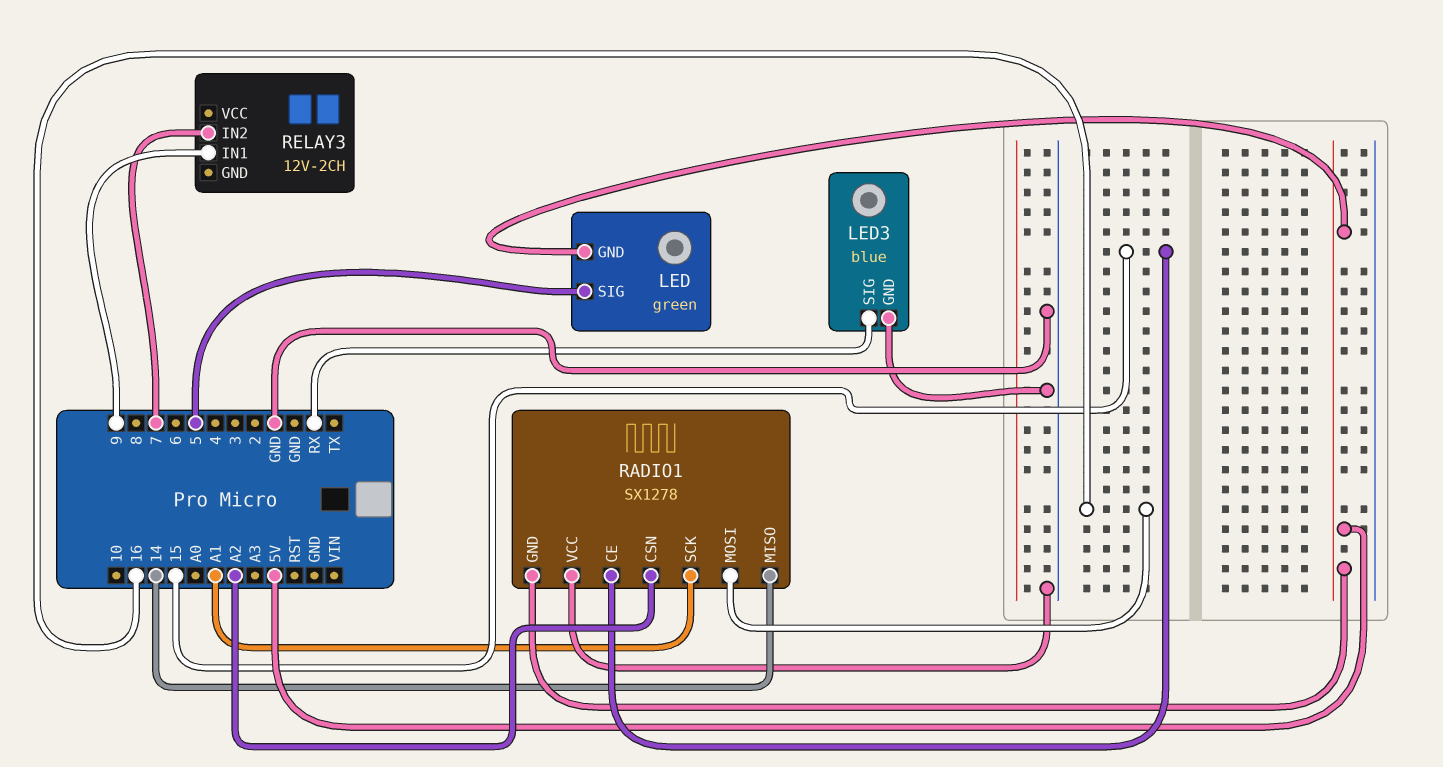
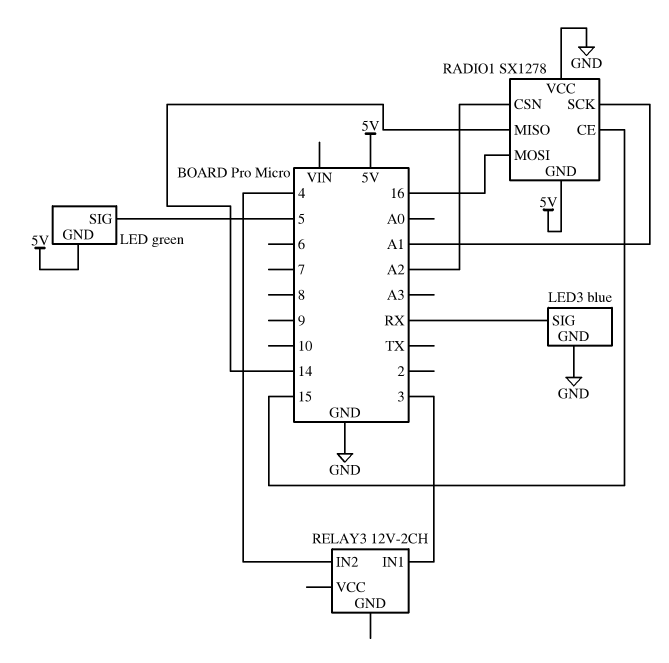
RELAY3 pin IN1: 9 -> 3
RELAY3 pin IN2: 7 -> 4

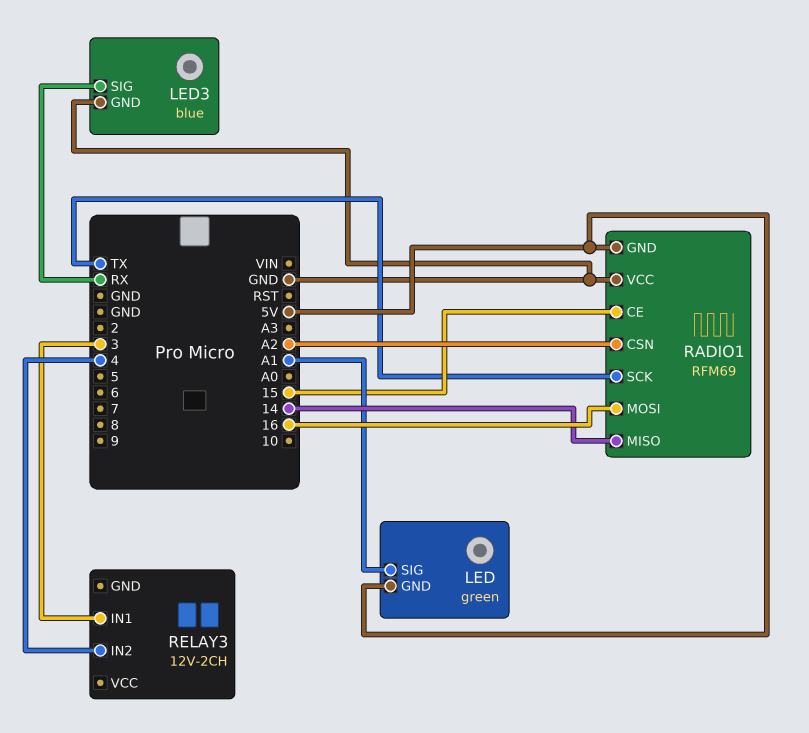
LED pin SIG: 5 -> A1
RADIO1: SX1278 -> RFM69
RADIO1 pin SCK: A1 -> TX

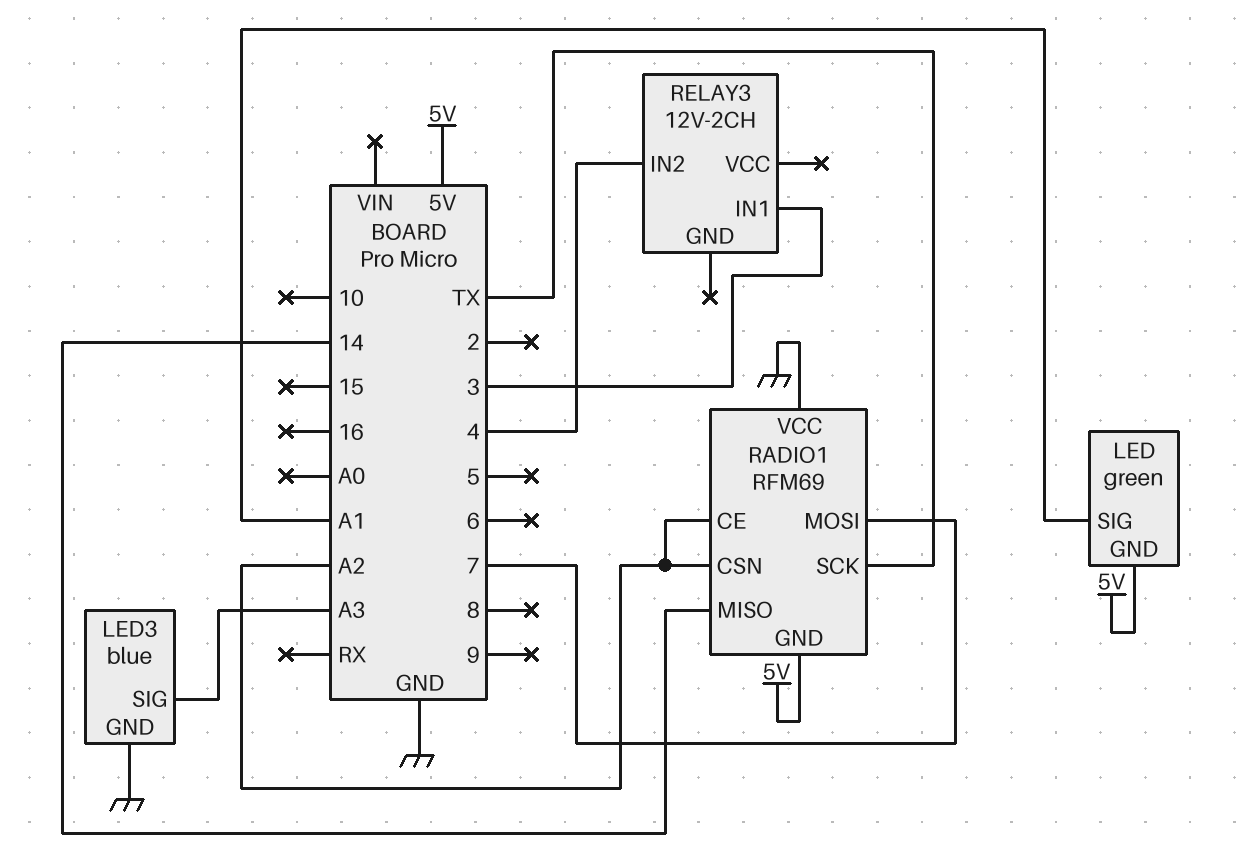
LED3 pin SIG: RX -> A3
RADIO1 pin CE: 15 -> A2
RADIO1 pin MOSI: 16 -> 7

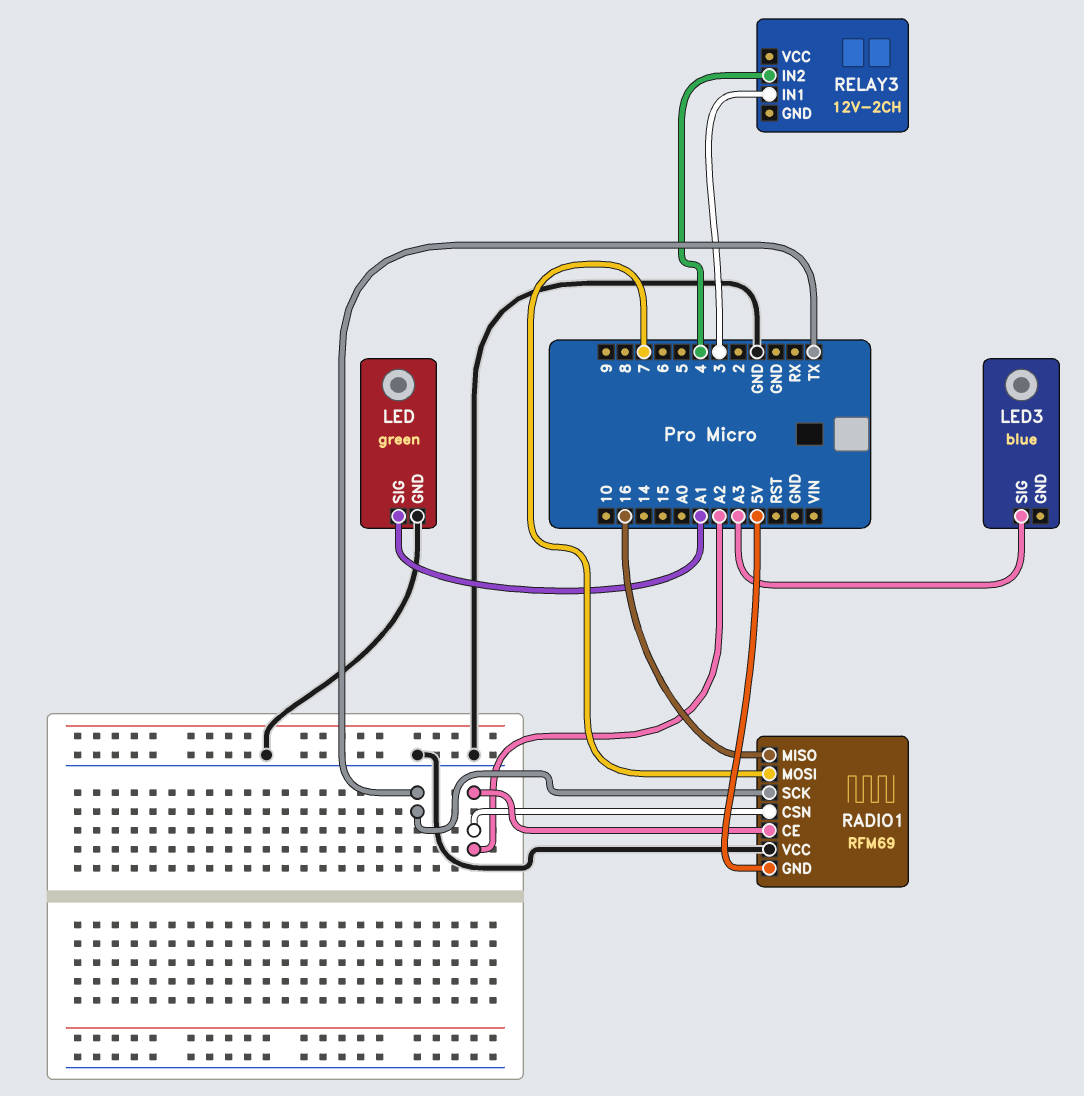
LED pin GND: 5V -> GND
LED3 pin GND: GND -> none
RADIO1 pin MISO: 14 -> 16

